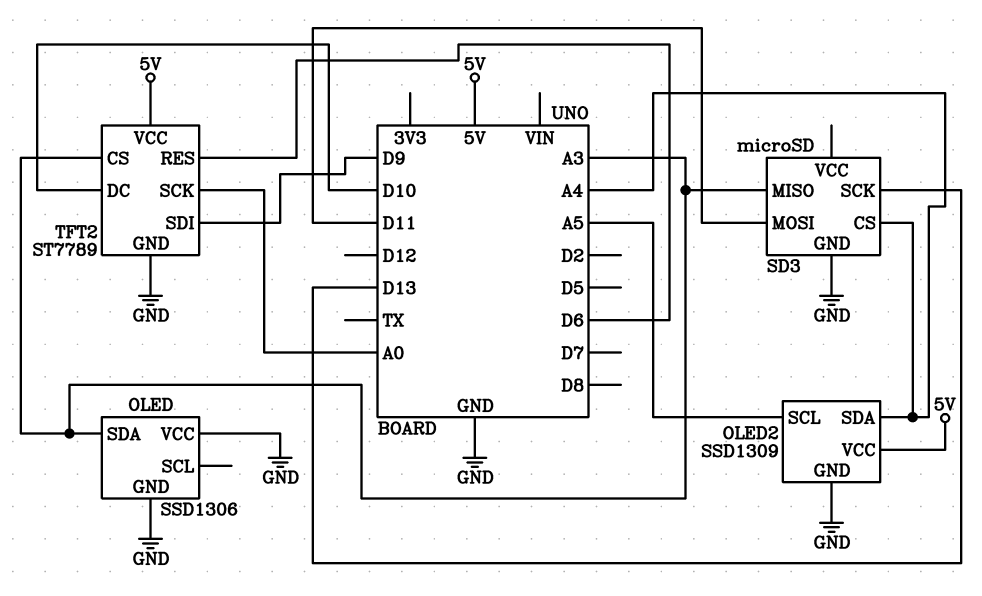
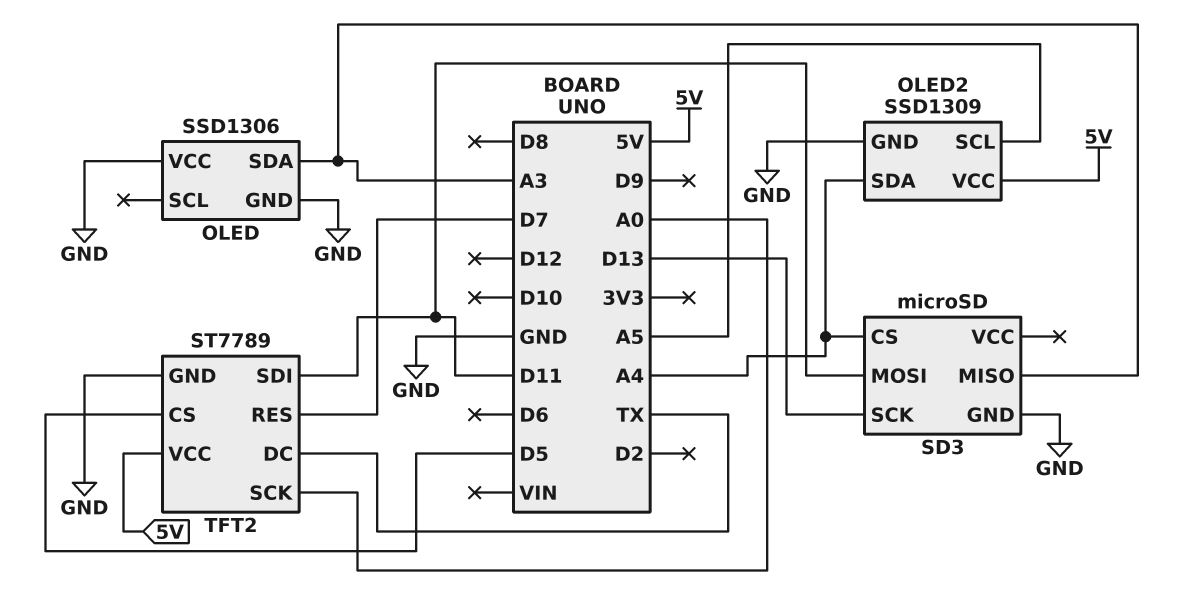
TFT2 pin CS: A3 -> D5
TFT2 pin DC: D10 -> TX
TFT2 pin RES: D6 -> D7
TFT2 pin SDI: D9 -> D11

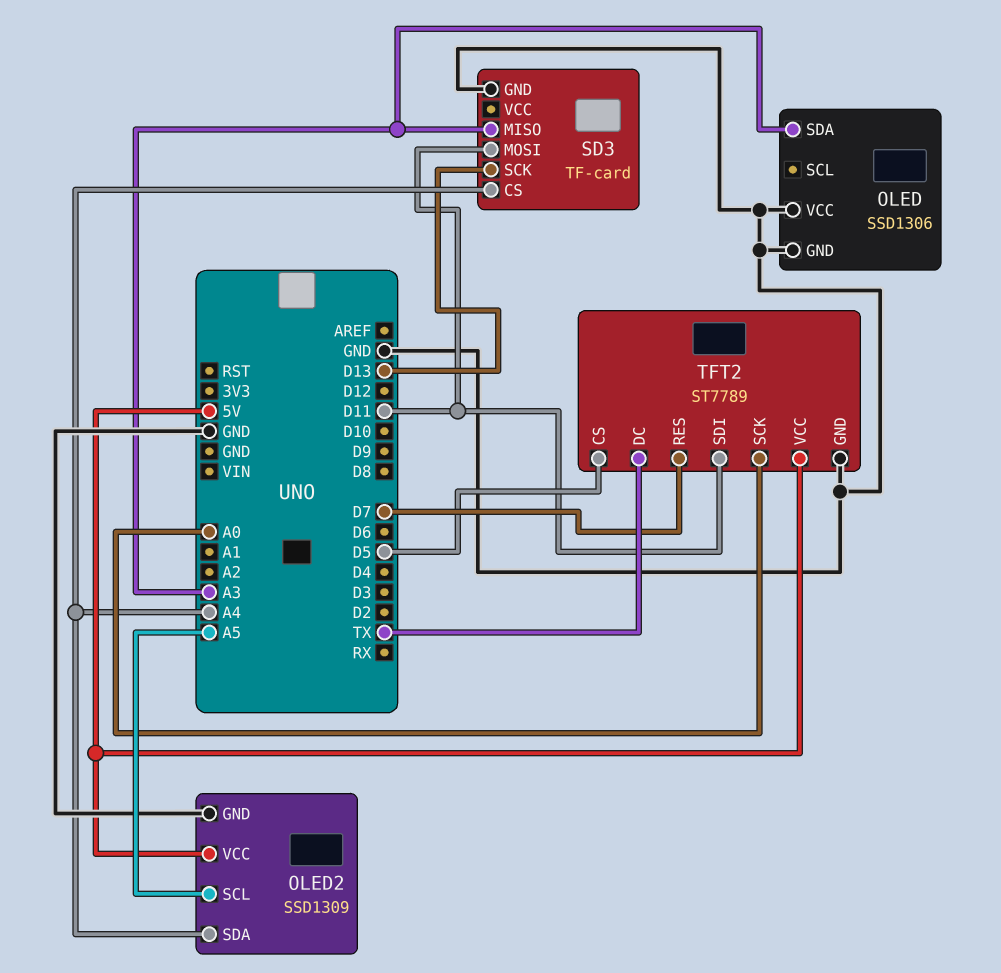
SD3: microSD -> TF-card

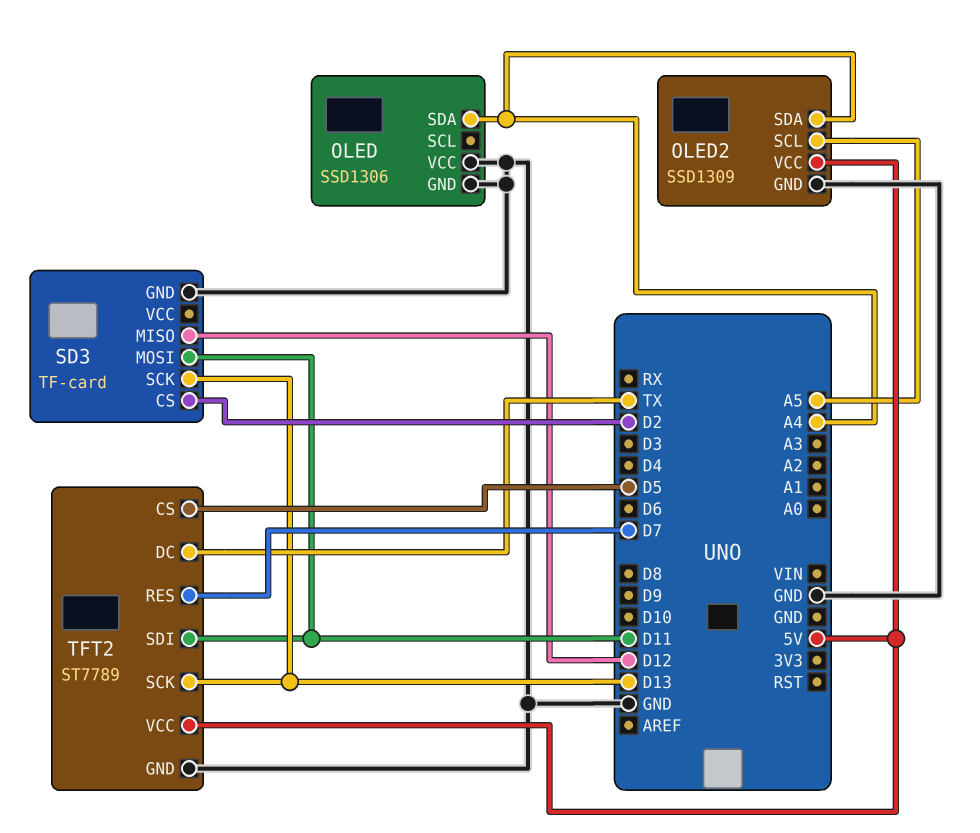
OLED pin SDA: A3 -> A4
SD3 pin CS: A4 -> D2
SD3 pin MISO: A3 -> D12
TFT2 pin SCK: A0 -> D13

